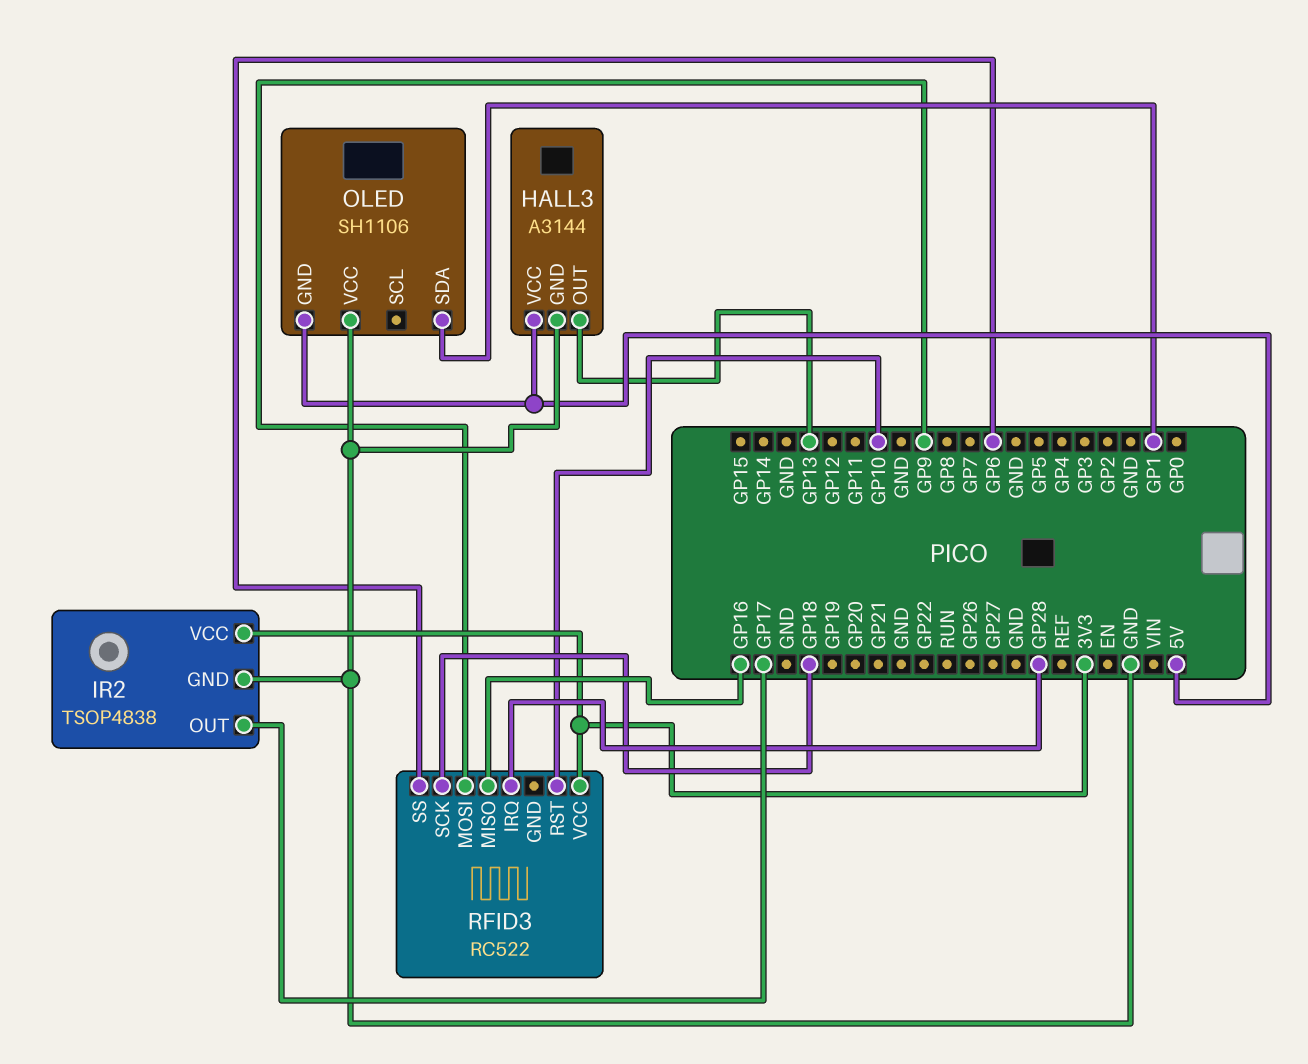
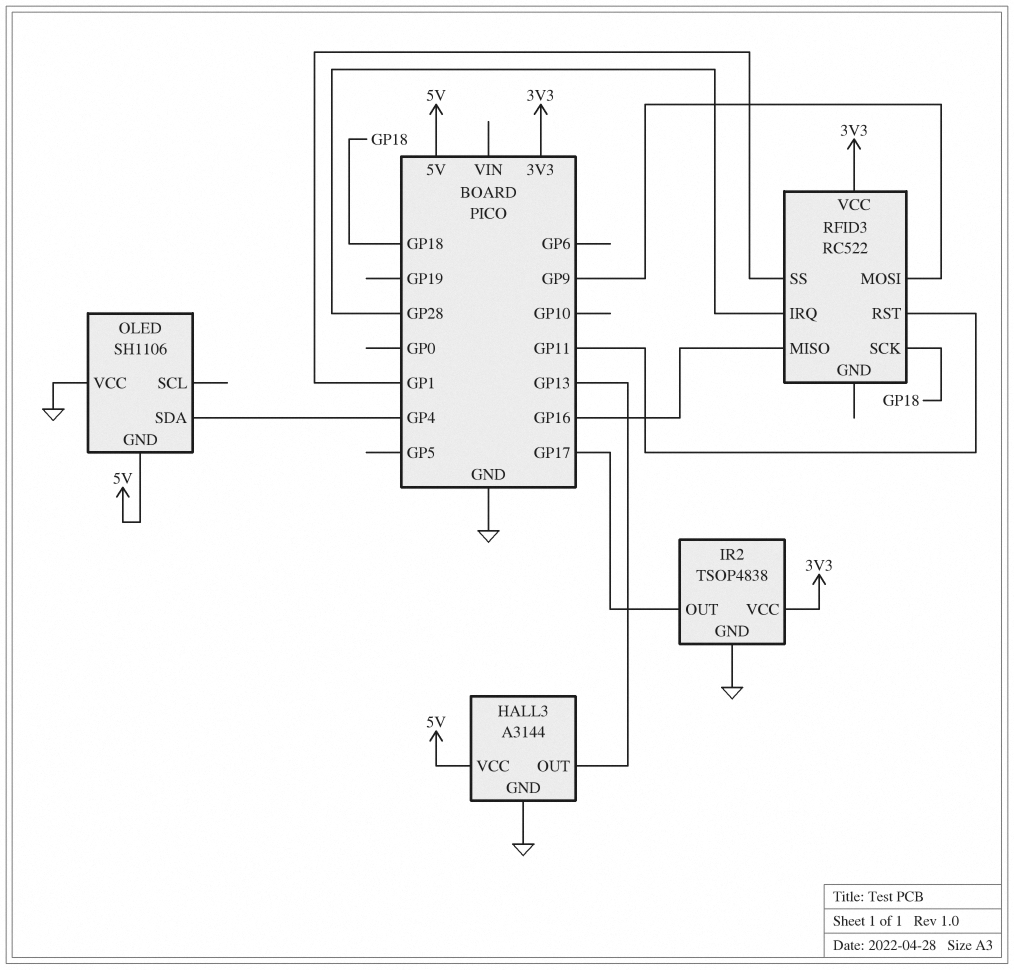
OLED pin SDA: GP1 -> GP4
RFID3 pin RST: GP10 -> GP11
RFID3 pin SS: GP6 -> GP1

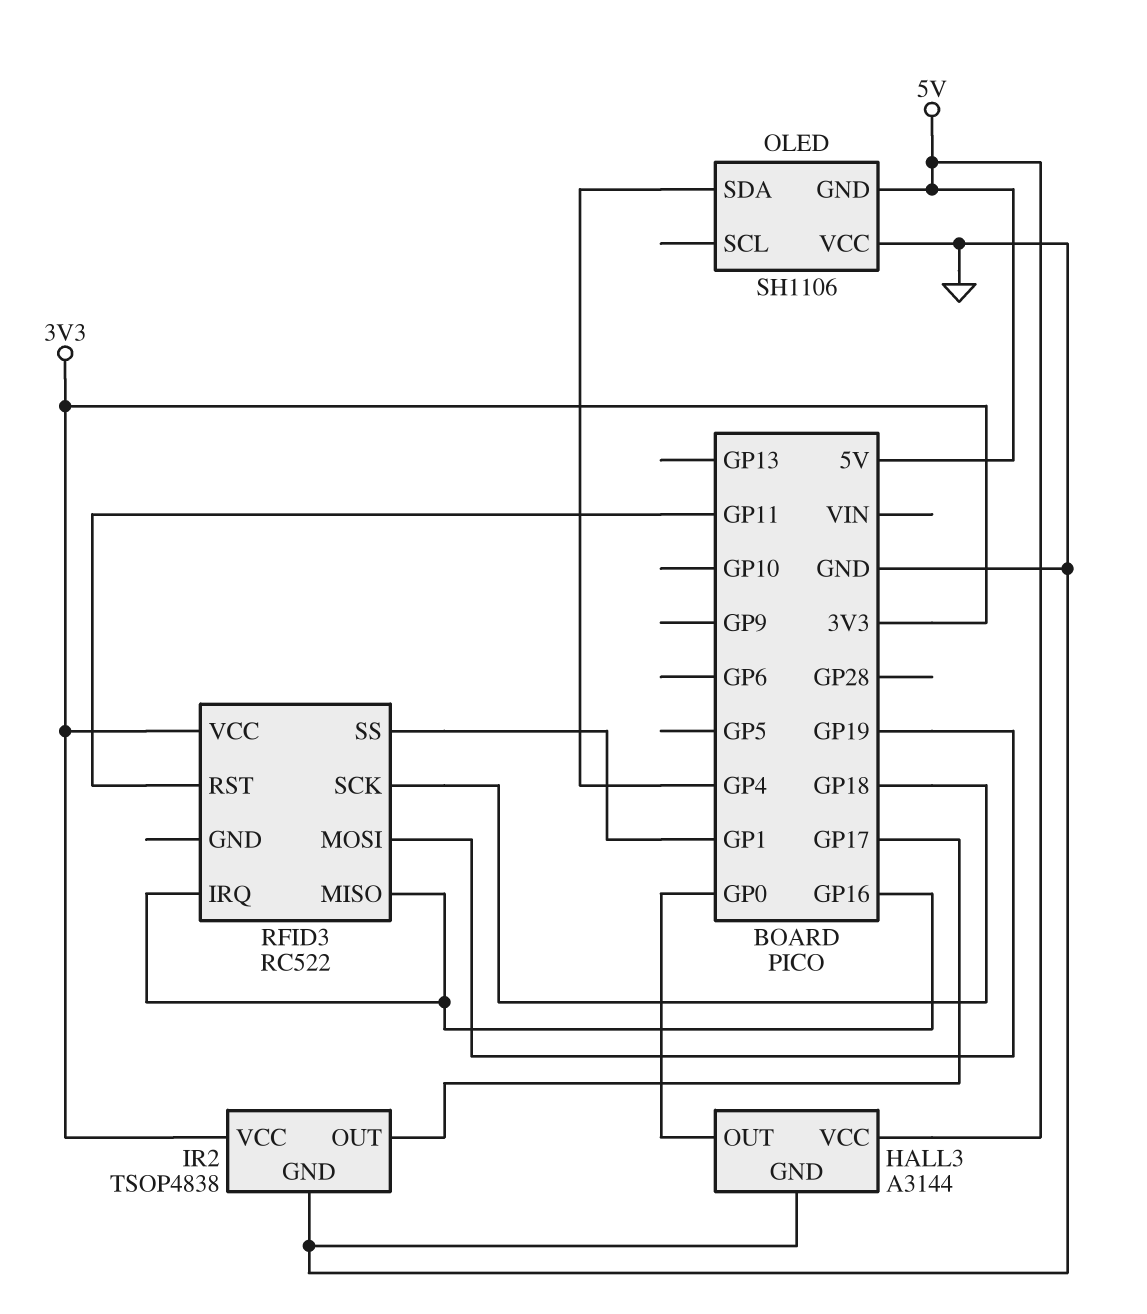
HALL3 pin OUT: GP13 -> GP0
RFID3 pin IRQ: GP28 -> GP16
RFID3 pin MOSI: GP9 -> GP19

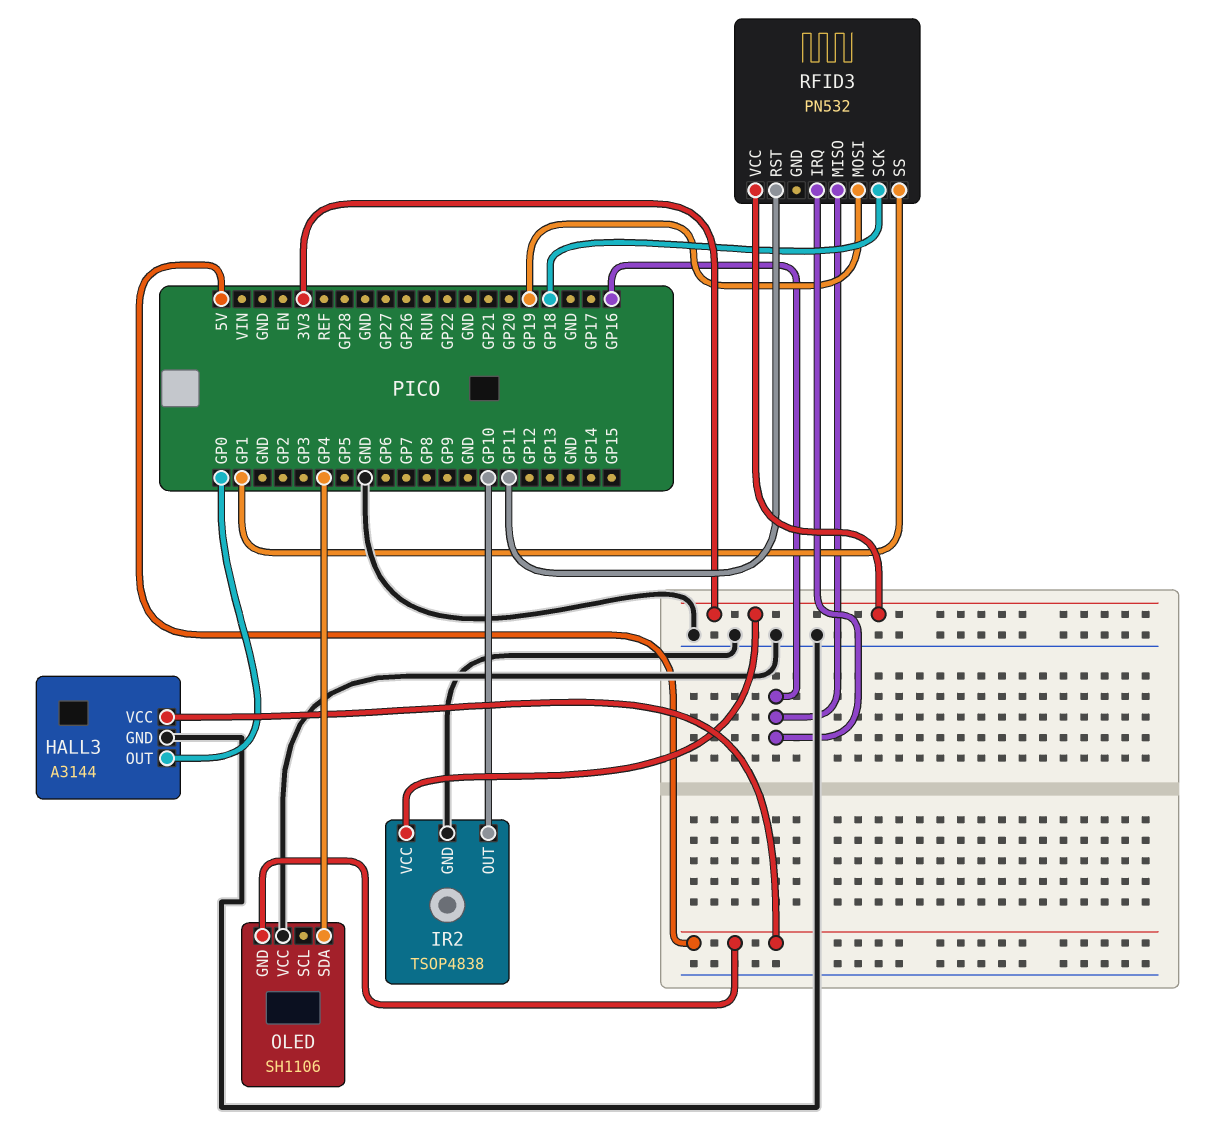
IR2 pin OUT: GP17 -> GP10
RFID3: RC522 -> PN532

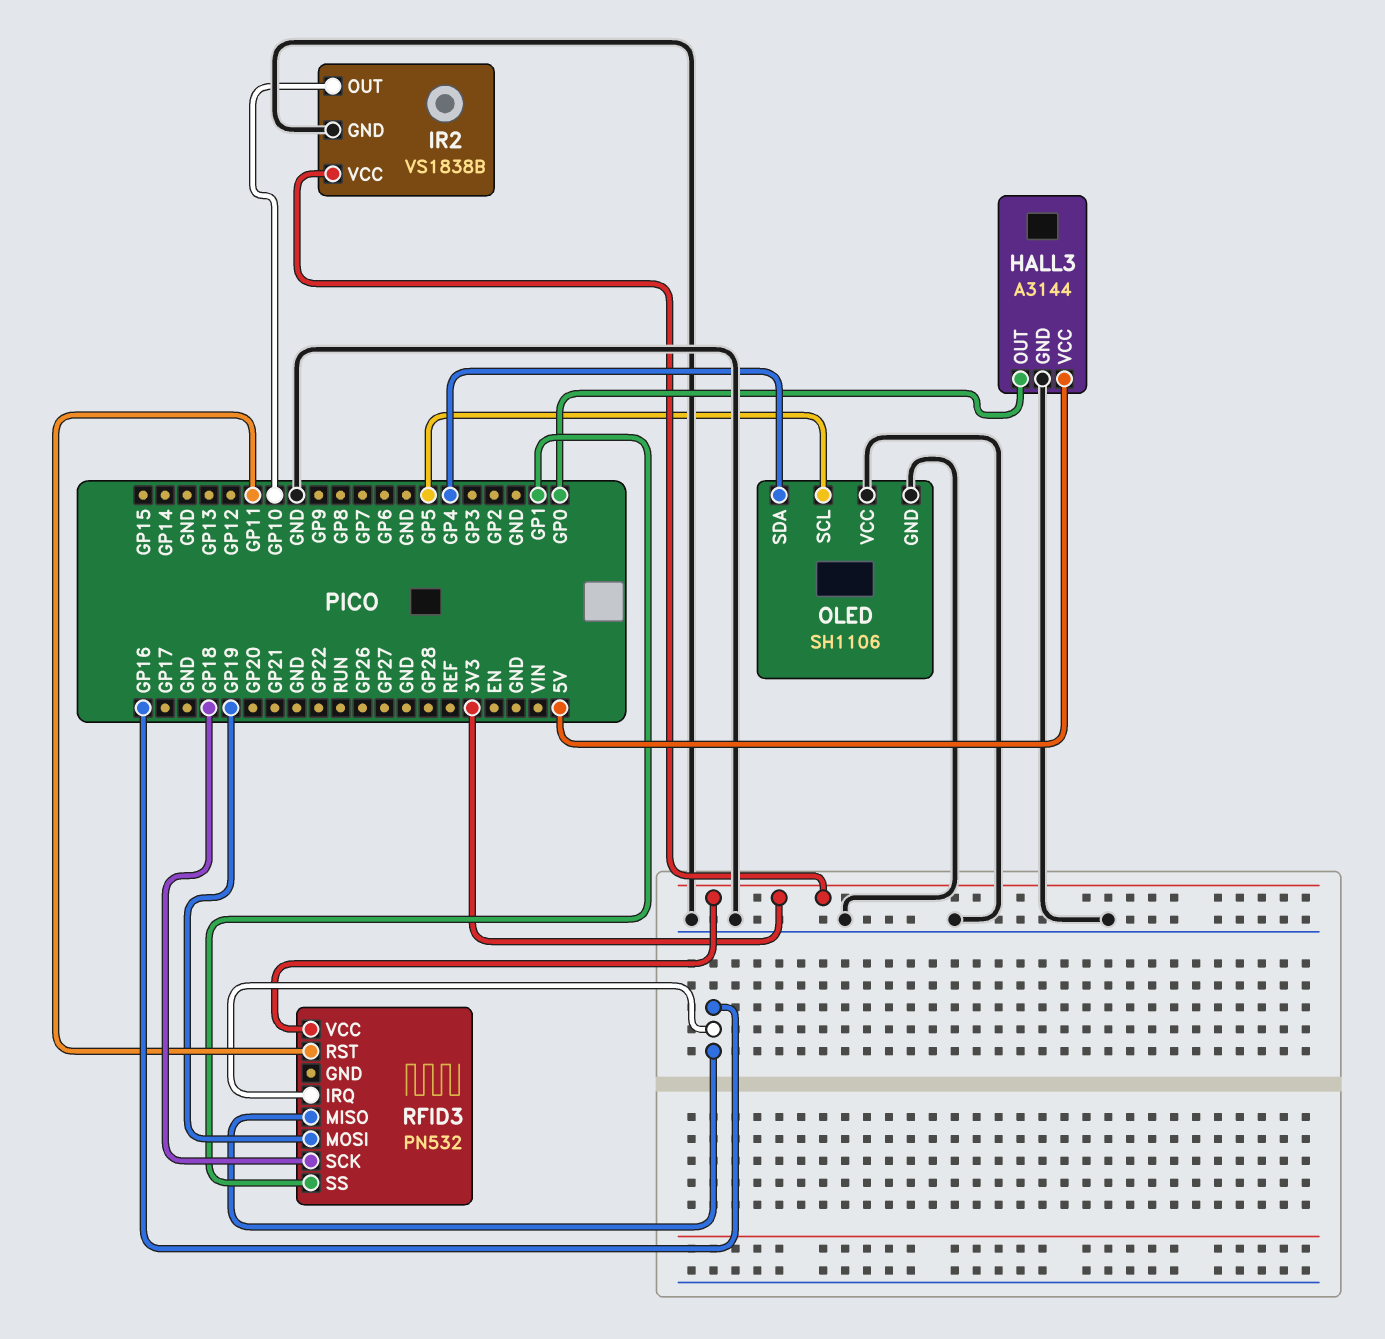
IR2: TSOP4838 -> VS1838B
OLED pin GND: 5V -> GND
OLED pin SCL: none -> GP5

